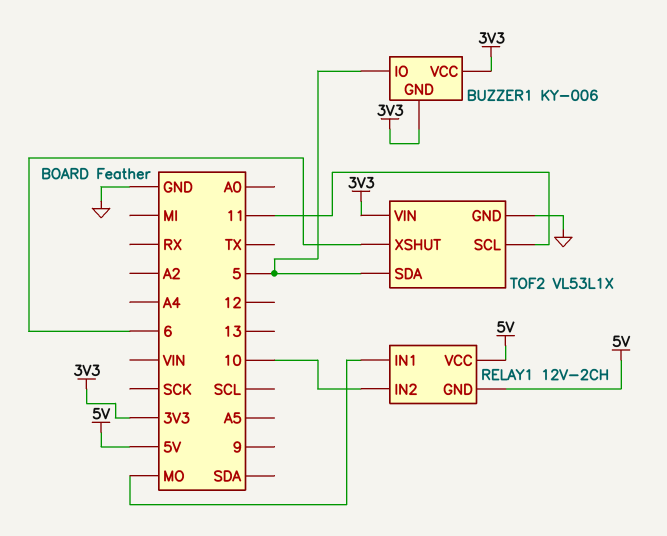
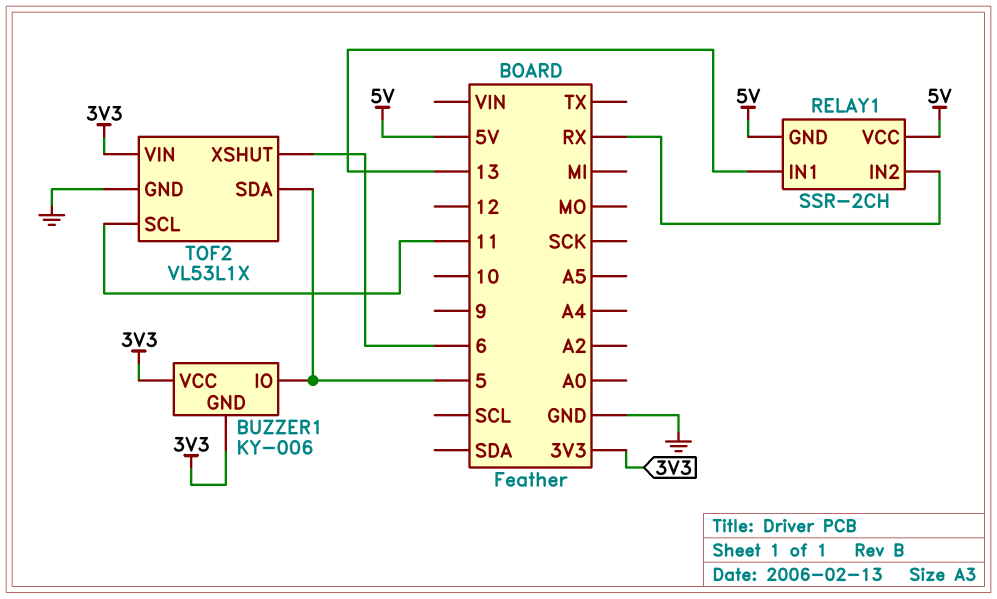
RELAY1: 12V-2CH -> SSR-2CH
RELAY1 pin IN1: MO -> 13
RELAY1 pin IN2: 10 -> RX

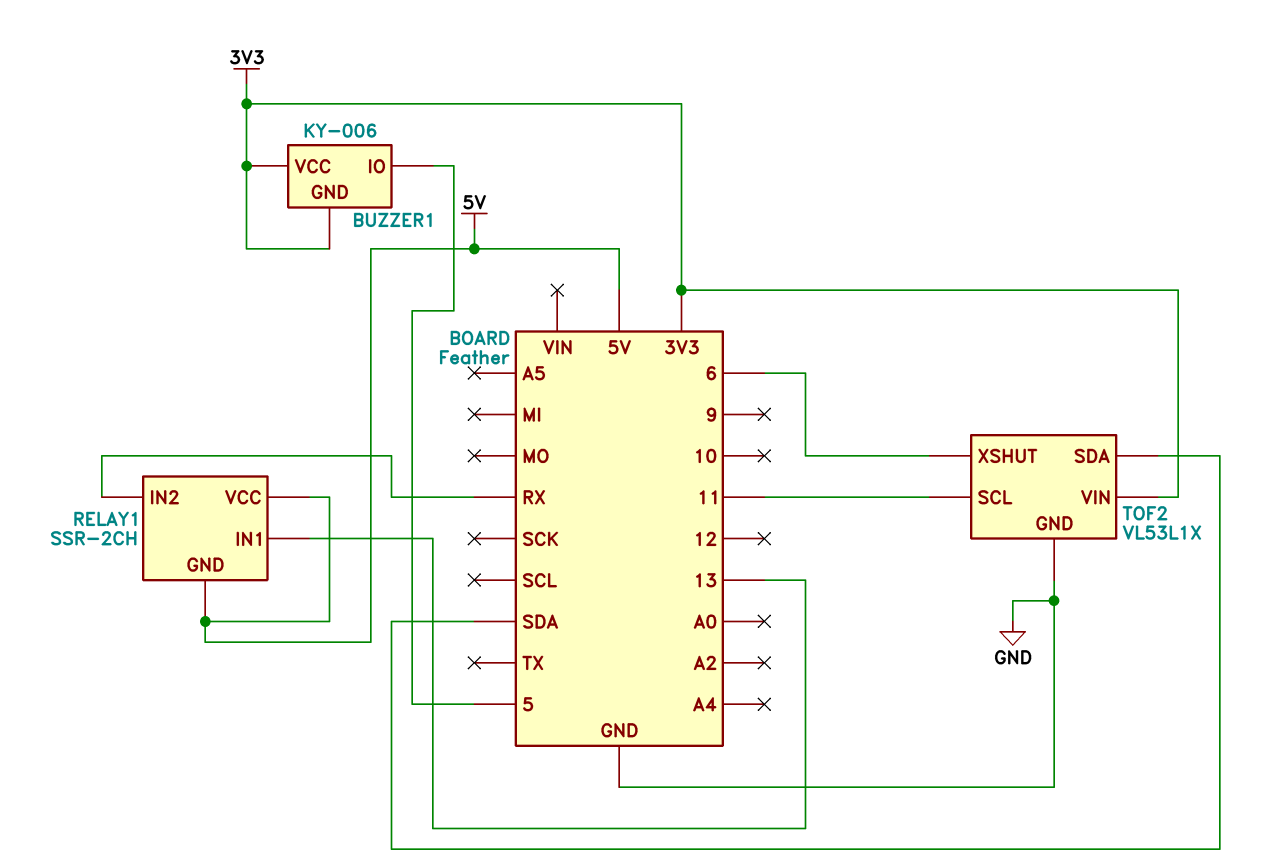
TOF2 pin SDA: 5 -> SDA

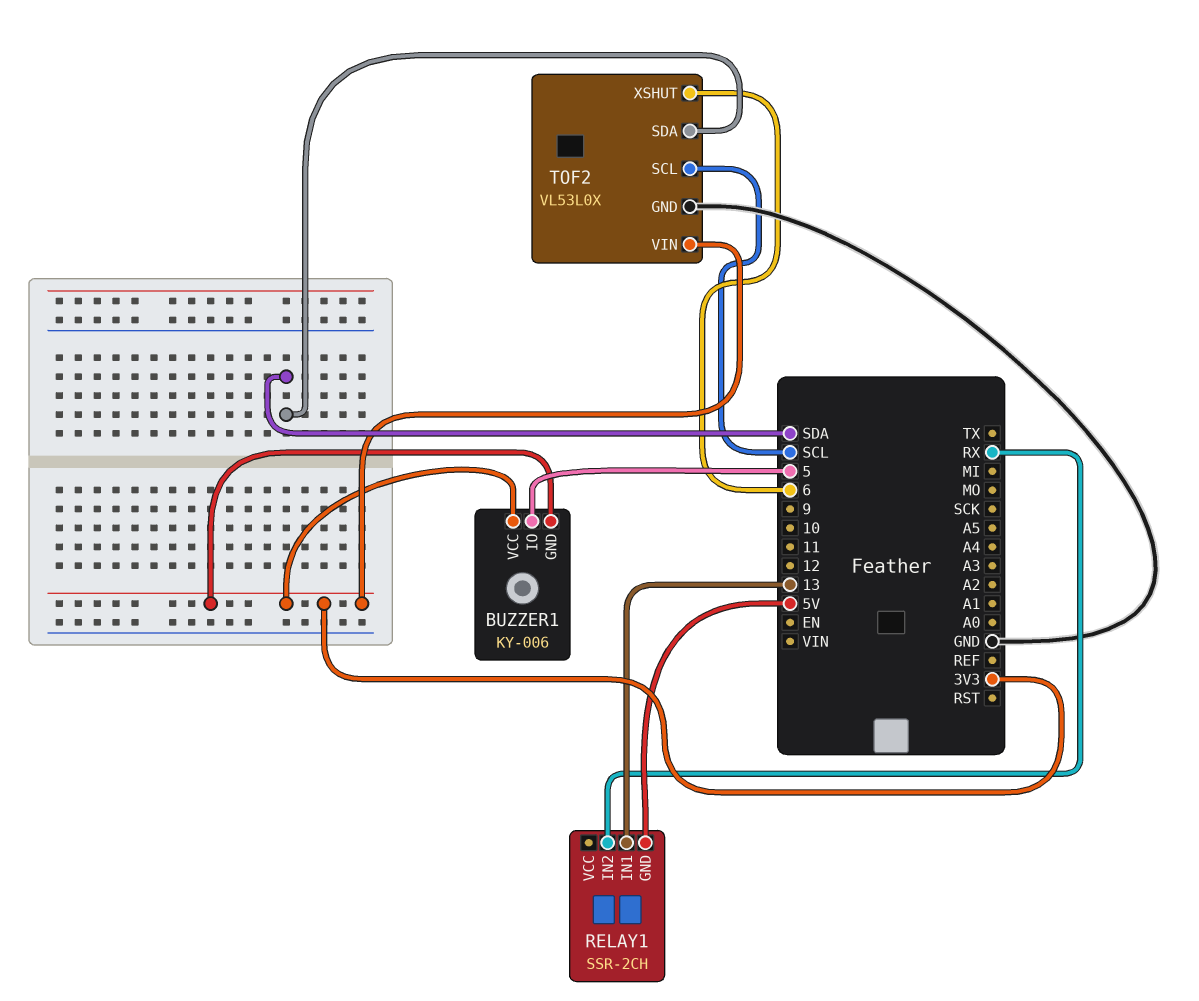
RELAY1 pin VCC: 5V -> none
TOF2: VL53L1X -> VL53L0X
TOF2 pin SCL: 11 -> SCL

